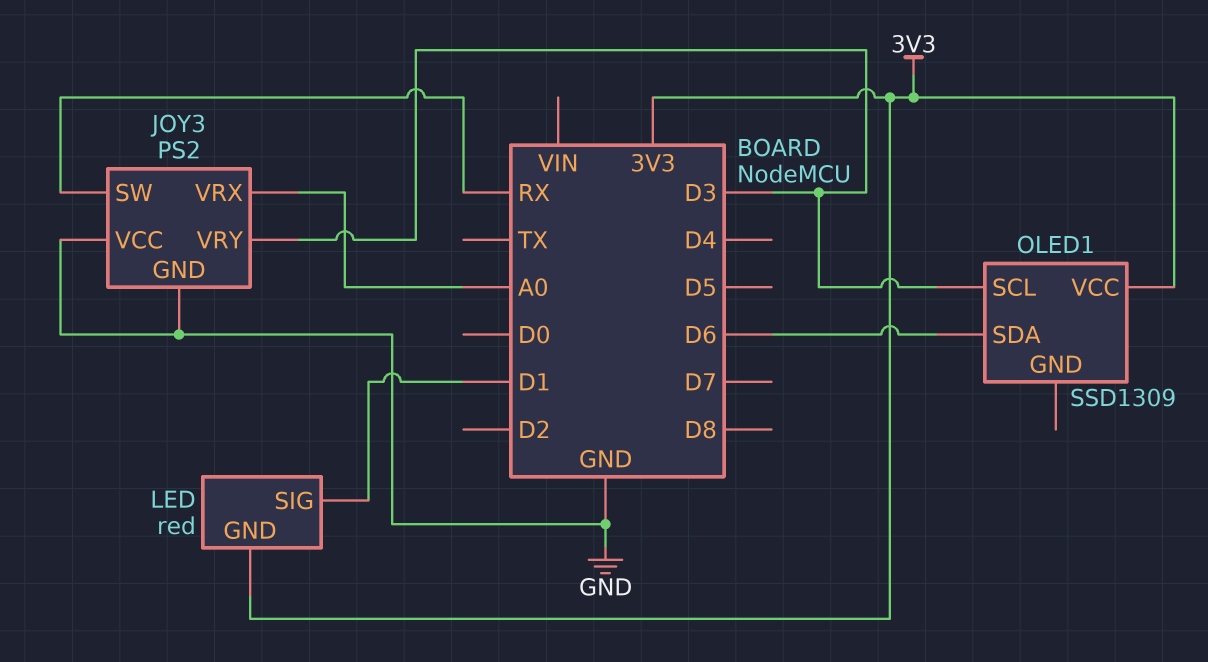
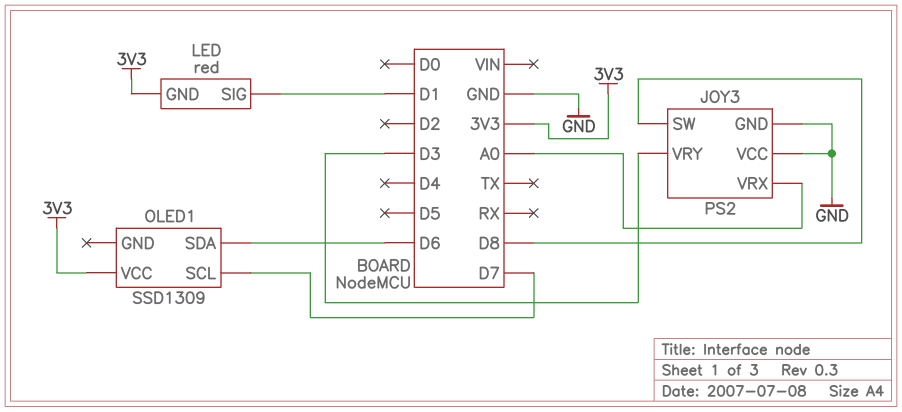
JOY3 pin SW: RX -> D8
OLED1 pin SCL: D3 -> D7

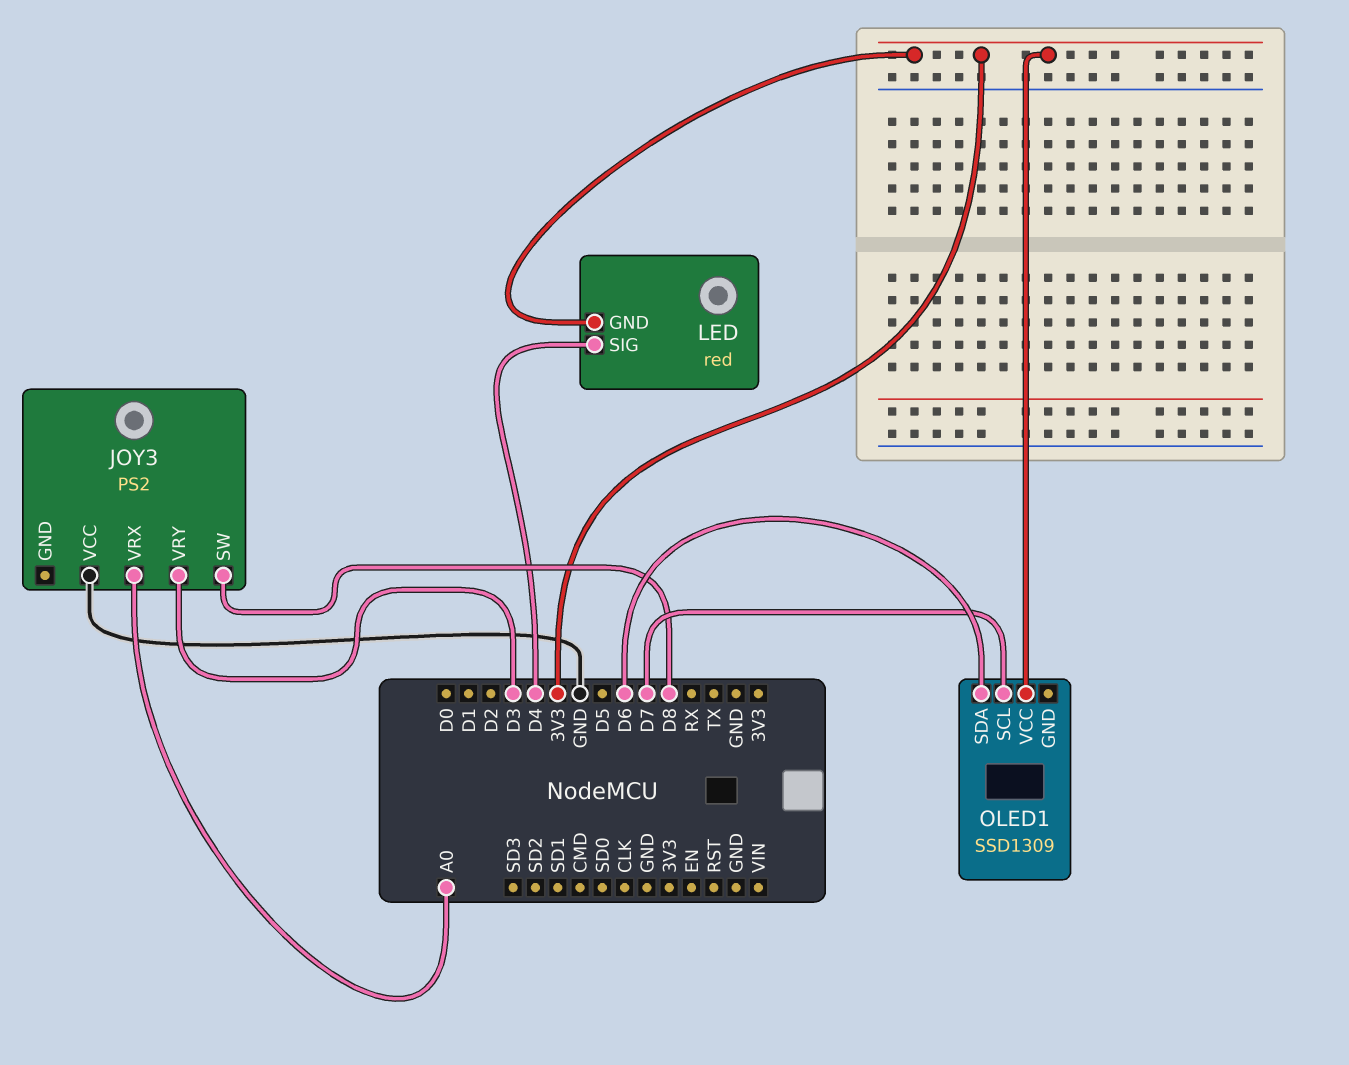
JOY3 pin GND: GND -> none
LED pin SIG: D1 -> D4

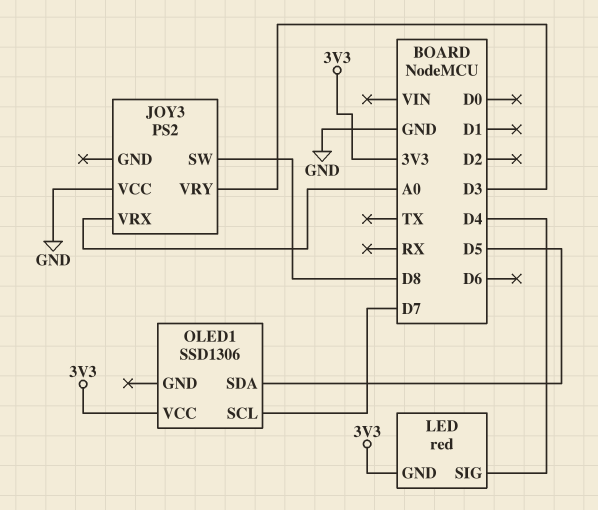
OLED1: SSD1309 -> SSD1306
OLED1 pin SDA: D6 -> D5

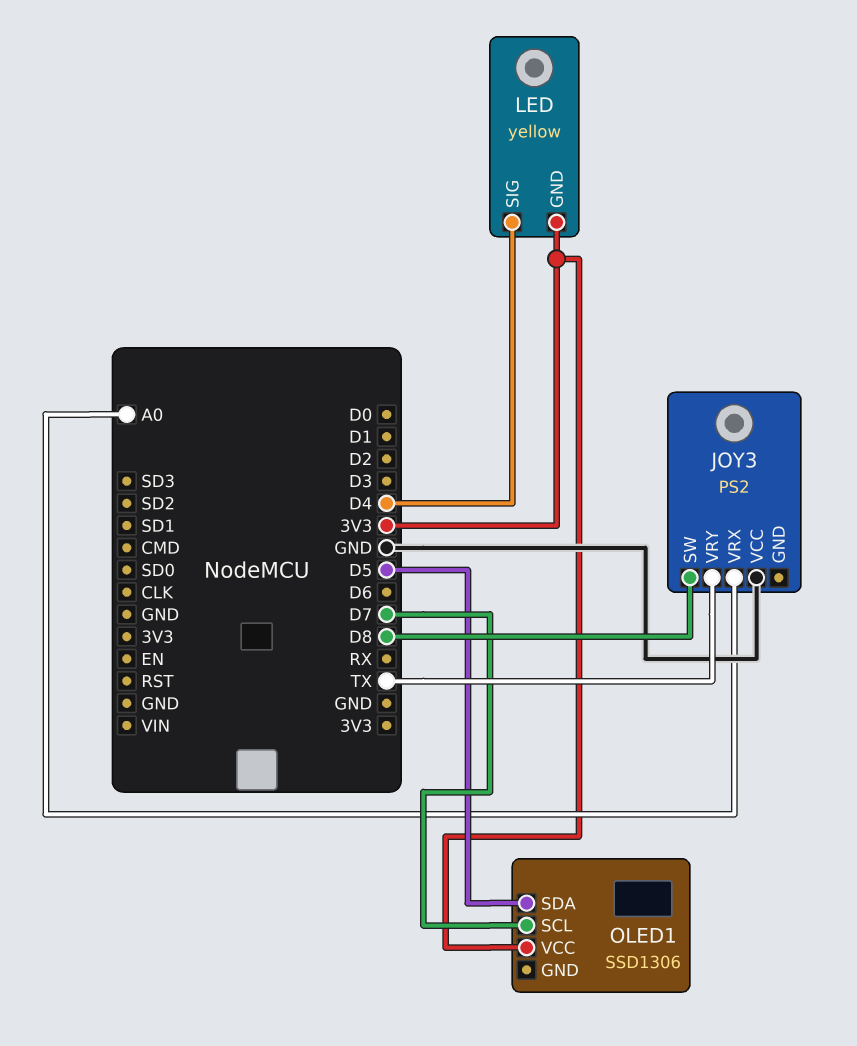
JOY3 pin VRY: D3 -> TX
LED: red -> yellow

